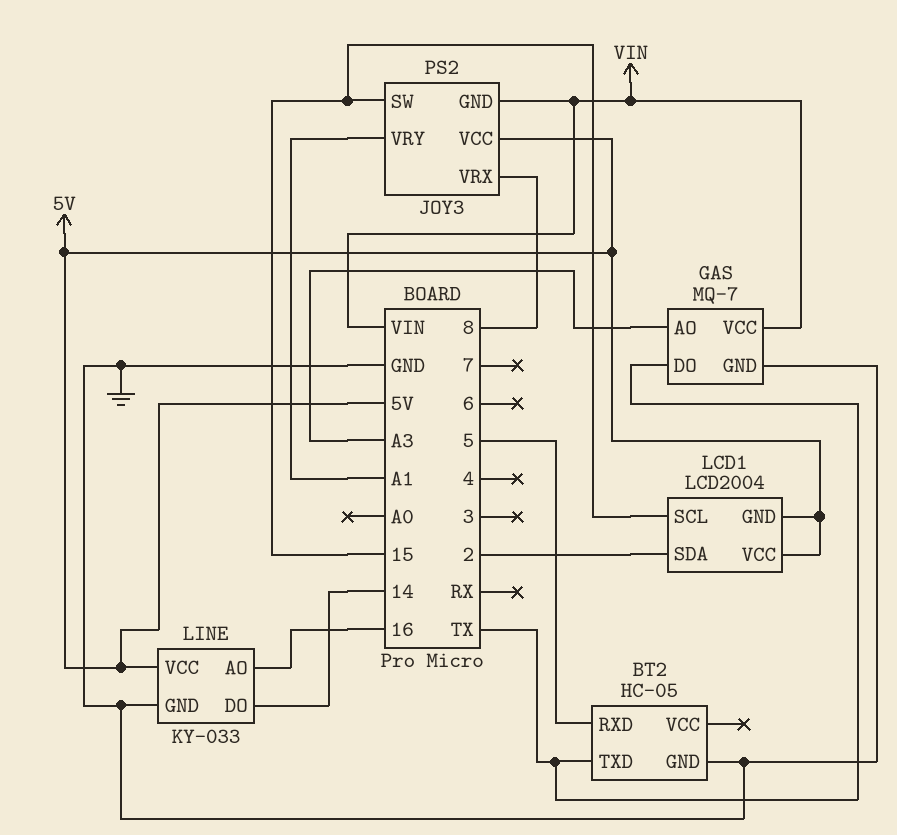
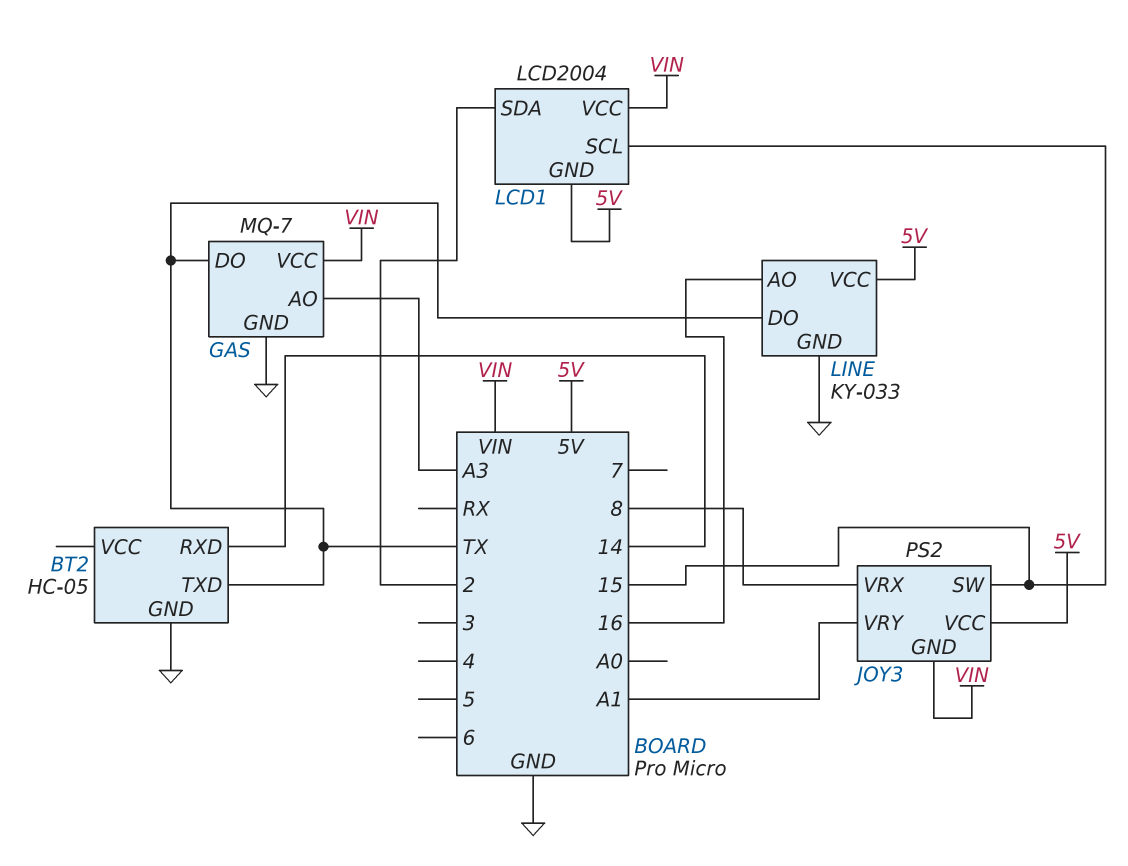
BT2 pin RXD: 5 -> 14
LCD1 pin VCC: 5V -> VIN
LINE pin DO: 14 -> TX

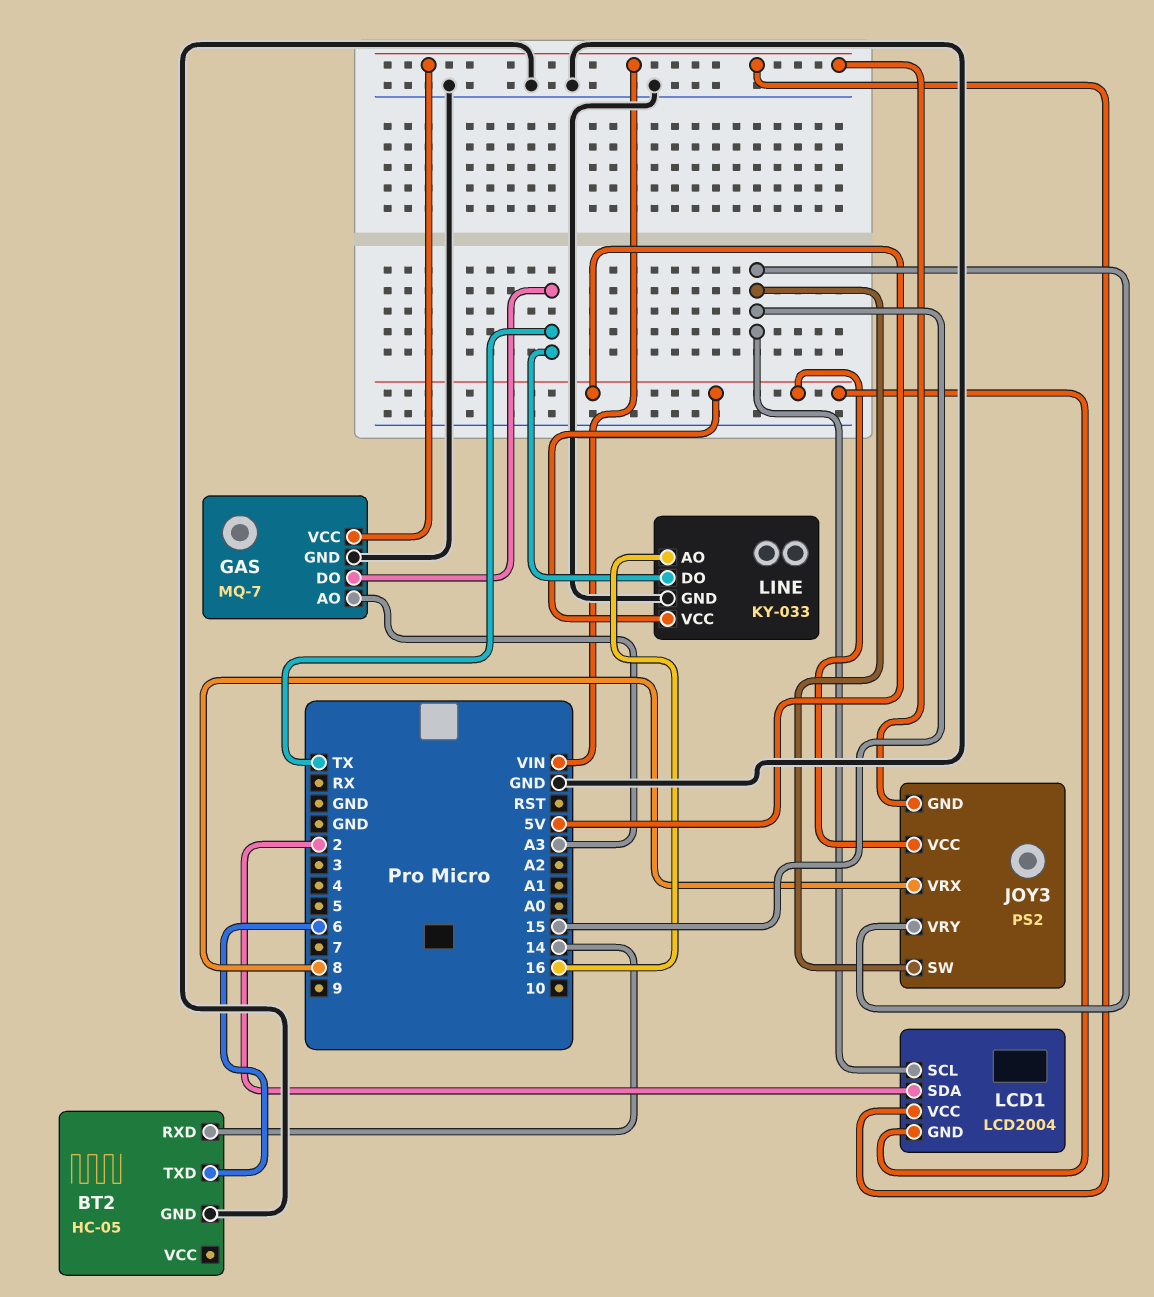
BT2 pin TXD: TX -> 6
JOY3 pin VRY: A1 -> 15

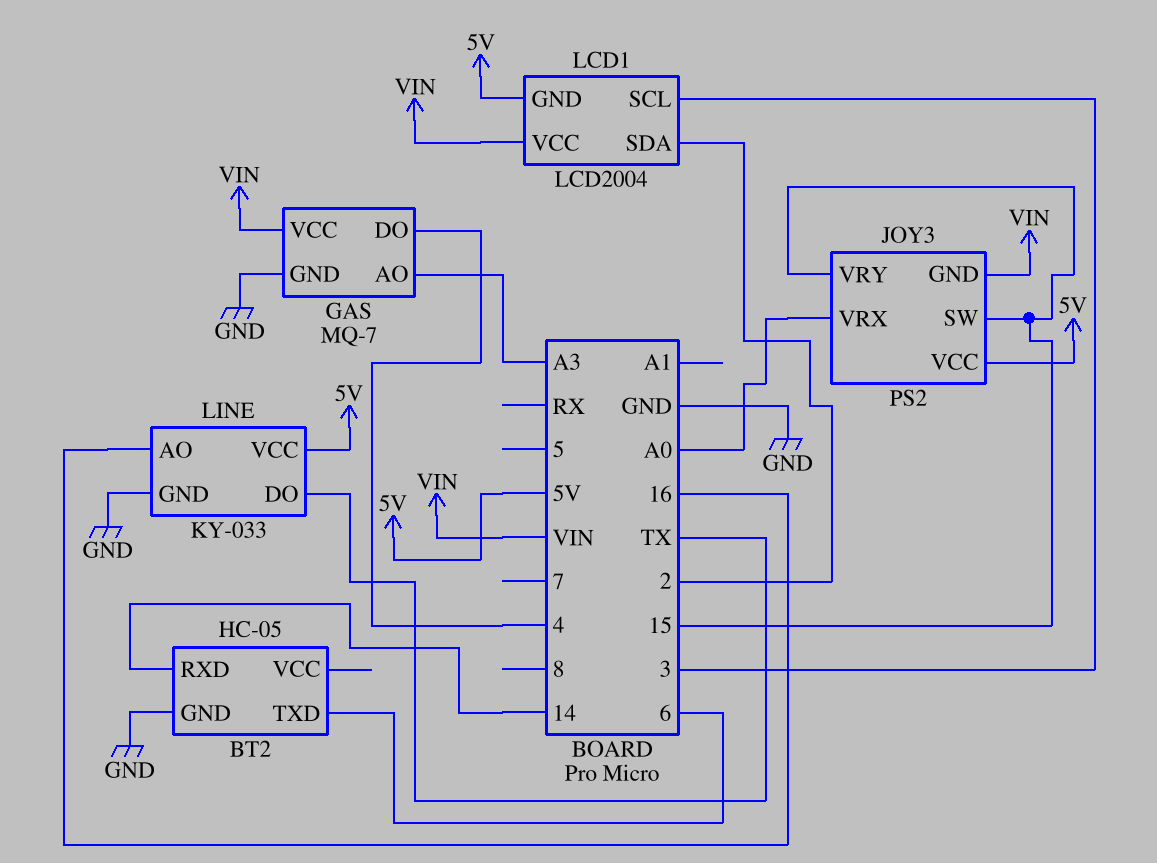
GAS pin DO: TX -> 4
JOY3 pin VRX: 8 -> A0
LCD1 pin SCL: 15 -> 3

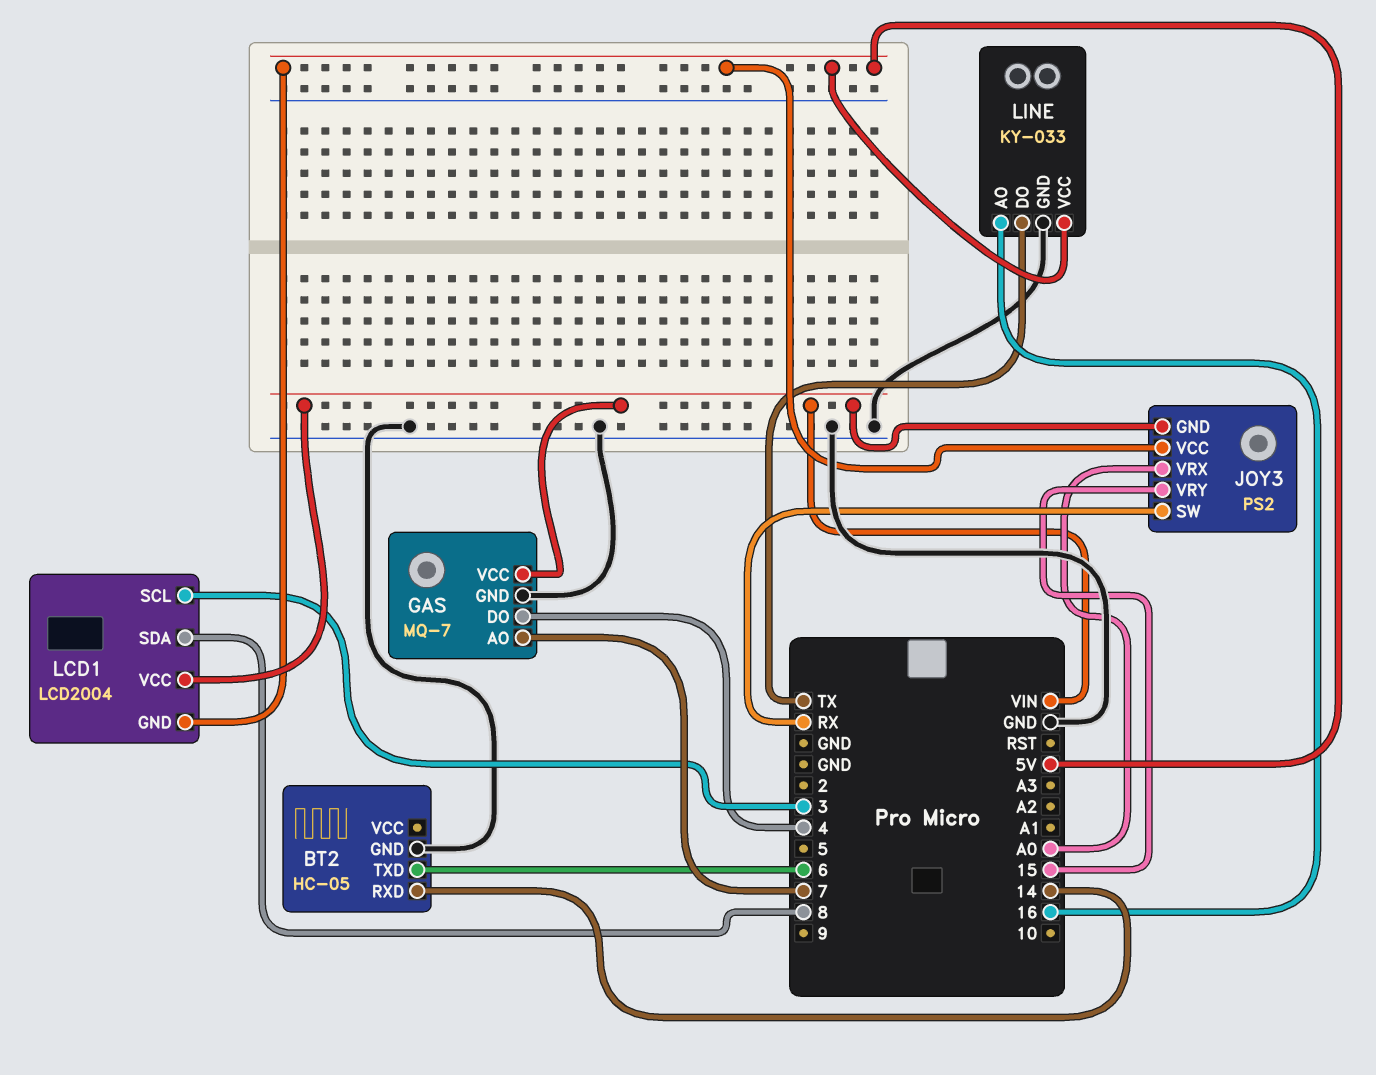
GAS pin AO: A3 -> 7
JOY3 pin SW: 15 -> RX
LCD1 pin SDA: 2 -> 8

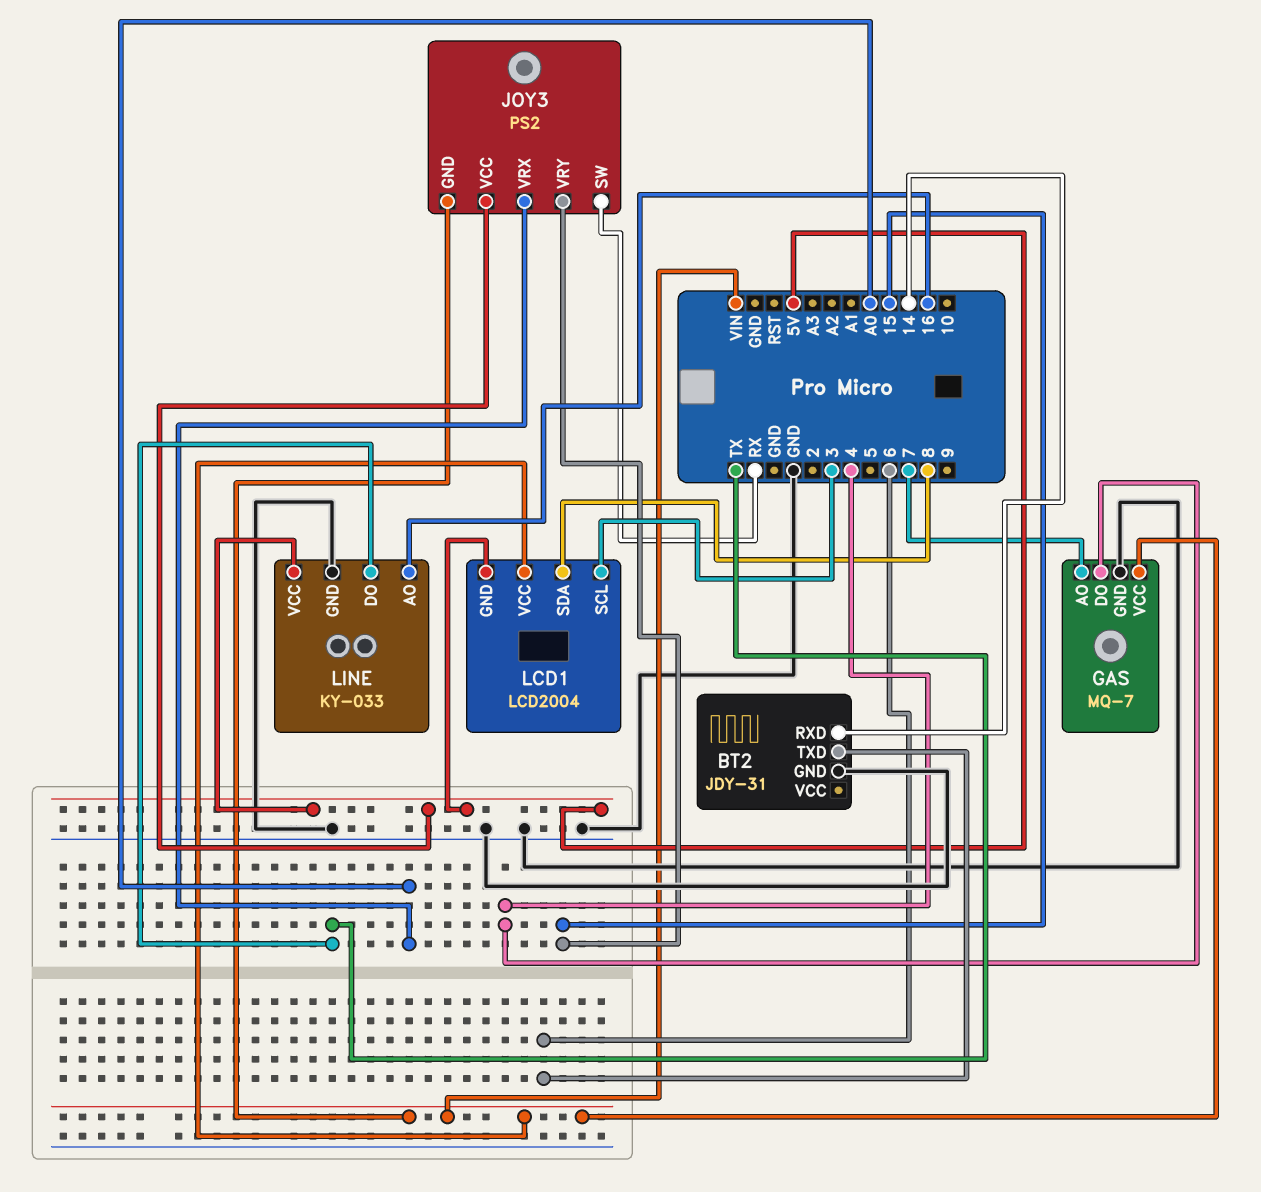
BT2: HC-05 -> JDY-31

